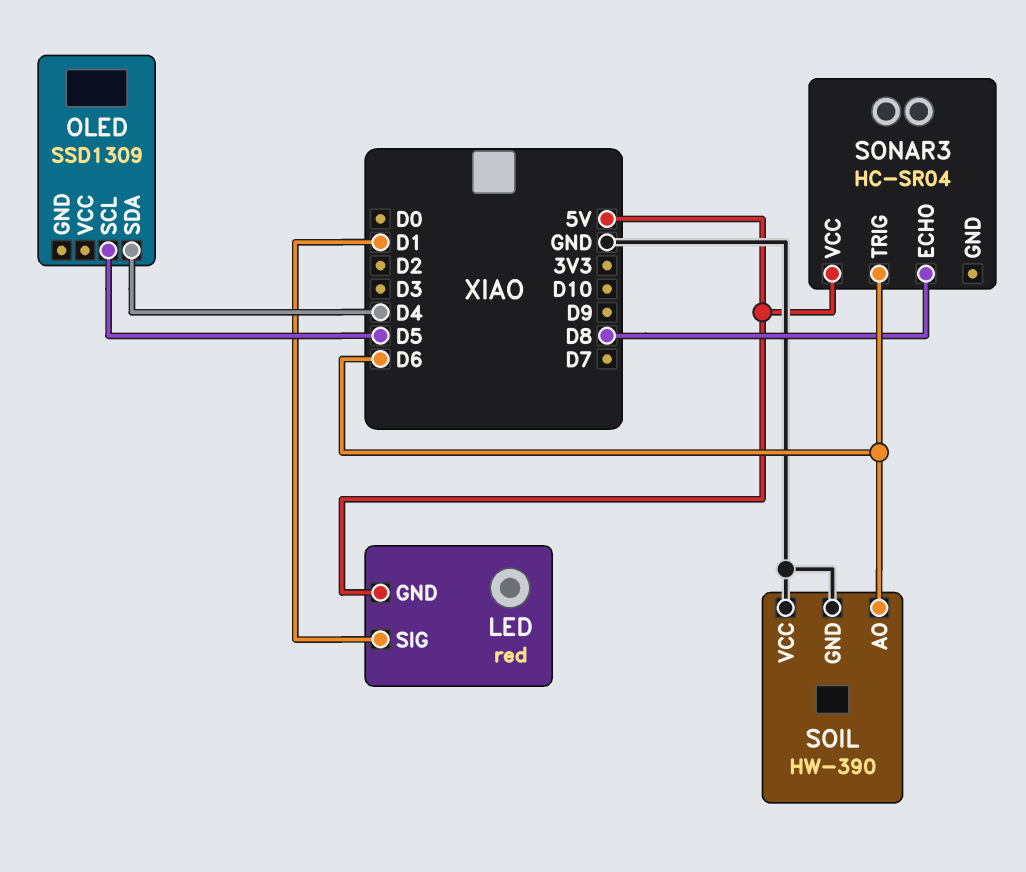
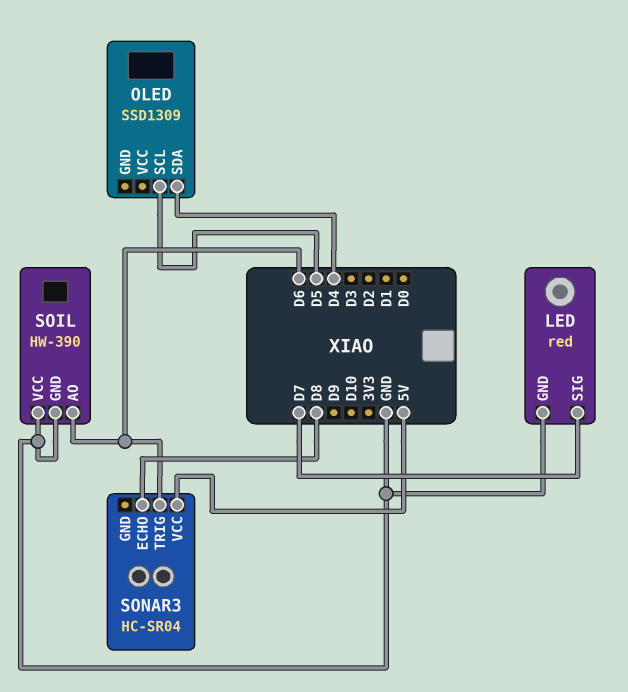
LED pin GND: 5V -> GND
LED pin SIG: D1 -> D7

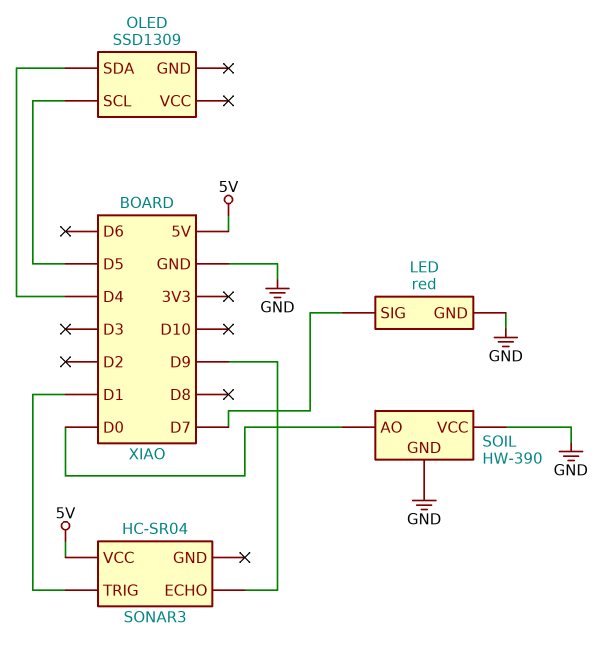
SOIL pin AO: D6 -> D0
SONAR3 pin ECHO: D8 -> D9
SONAR3 pin TRIG: D6 -> D1

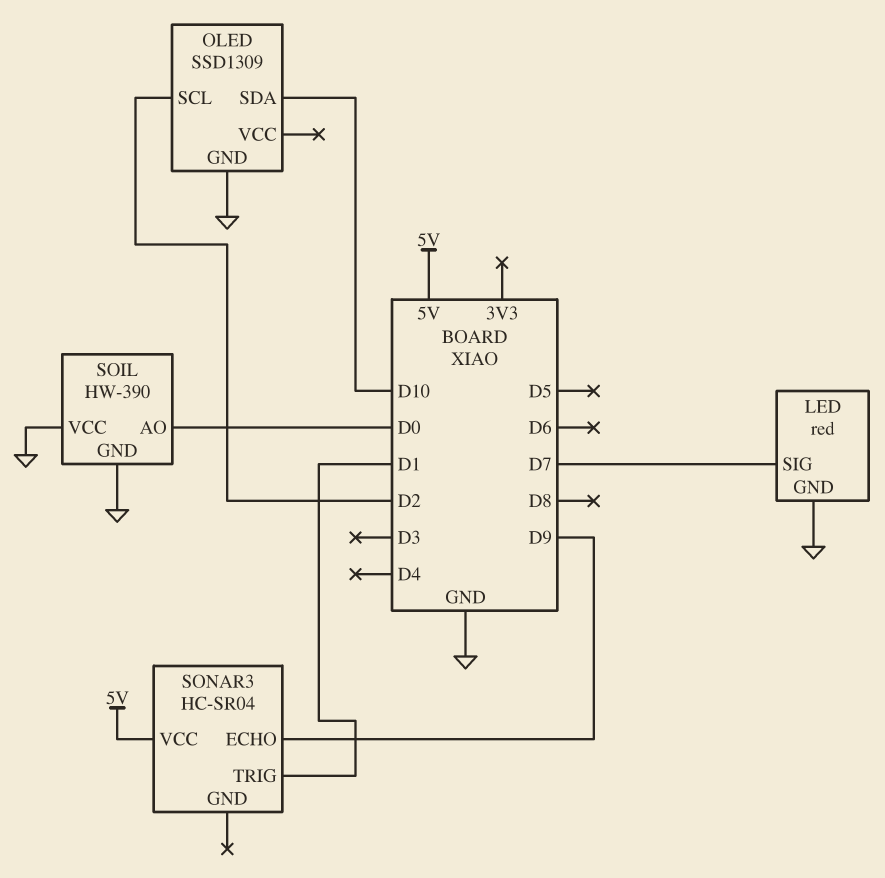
OLED pin GND: none -> GND
OLED pin SCL: D5 -> D2
OLED pin SDA: D4 -> D10

